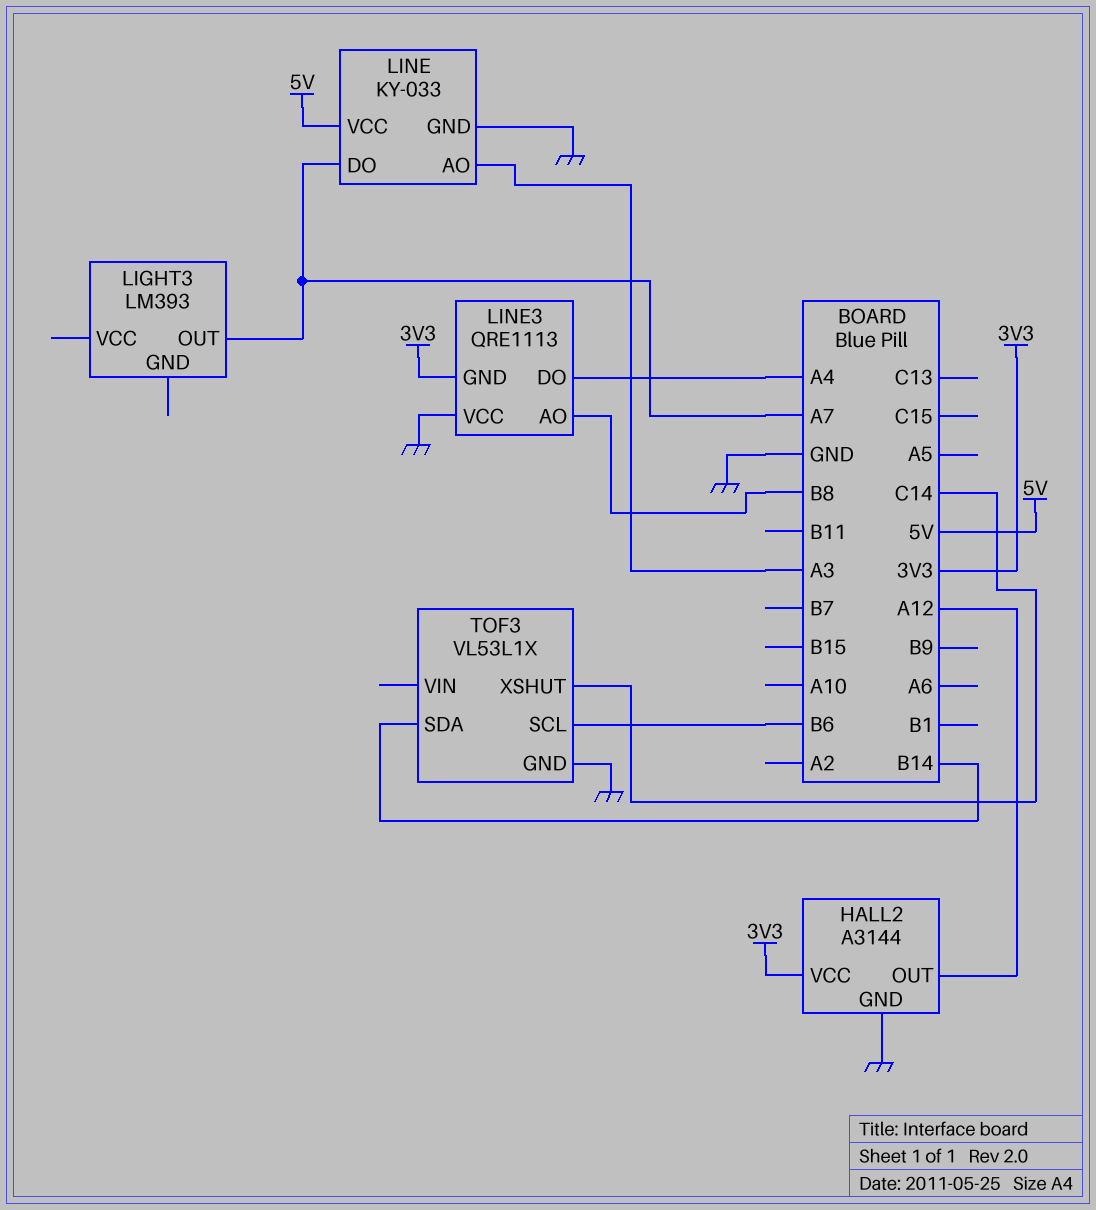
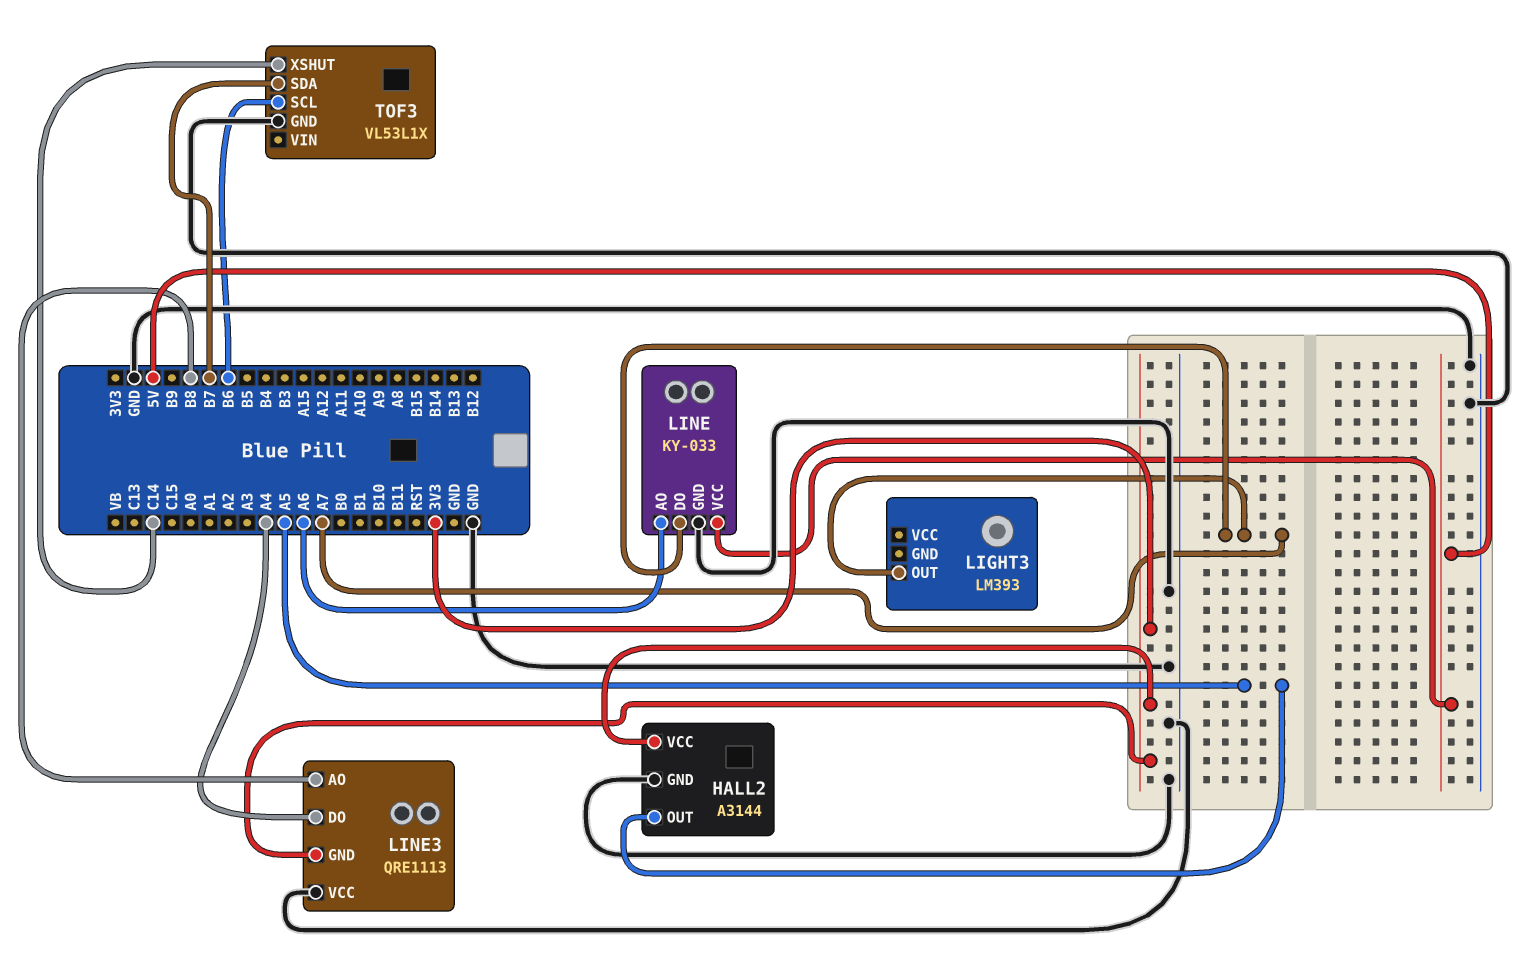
HALL2 pin OUT: A12 -> A5
LINE pin AO: A3 -> A6
TOF3 pin SDA: B14 -> B7

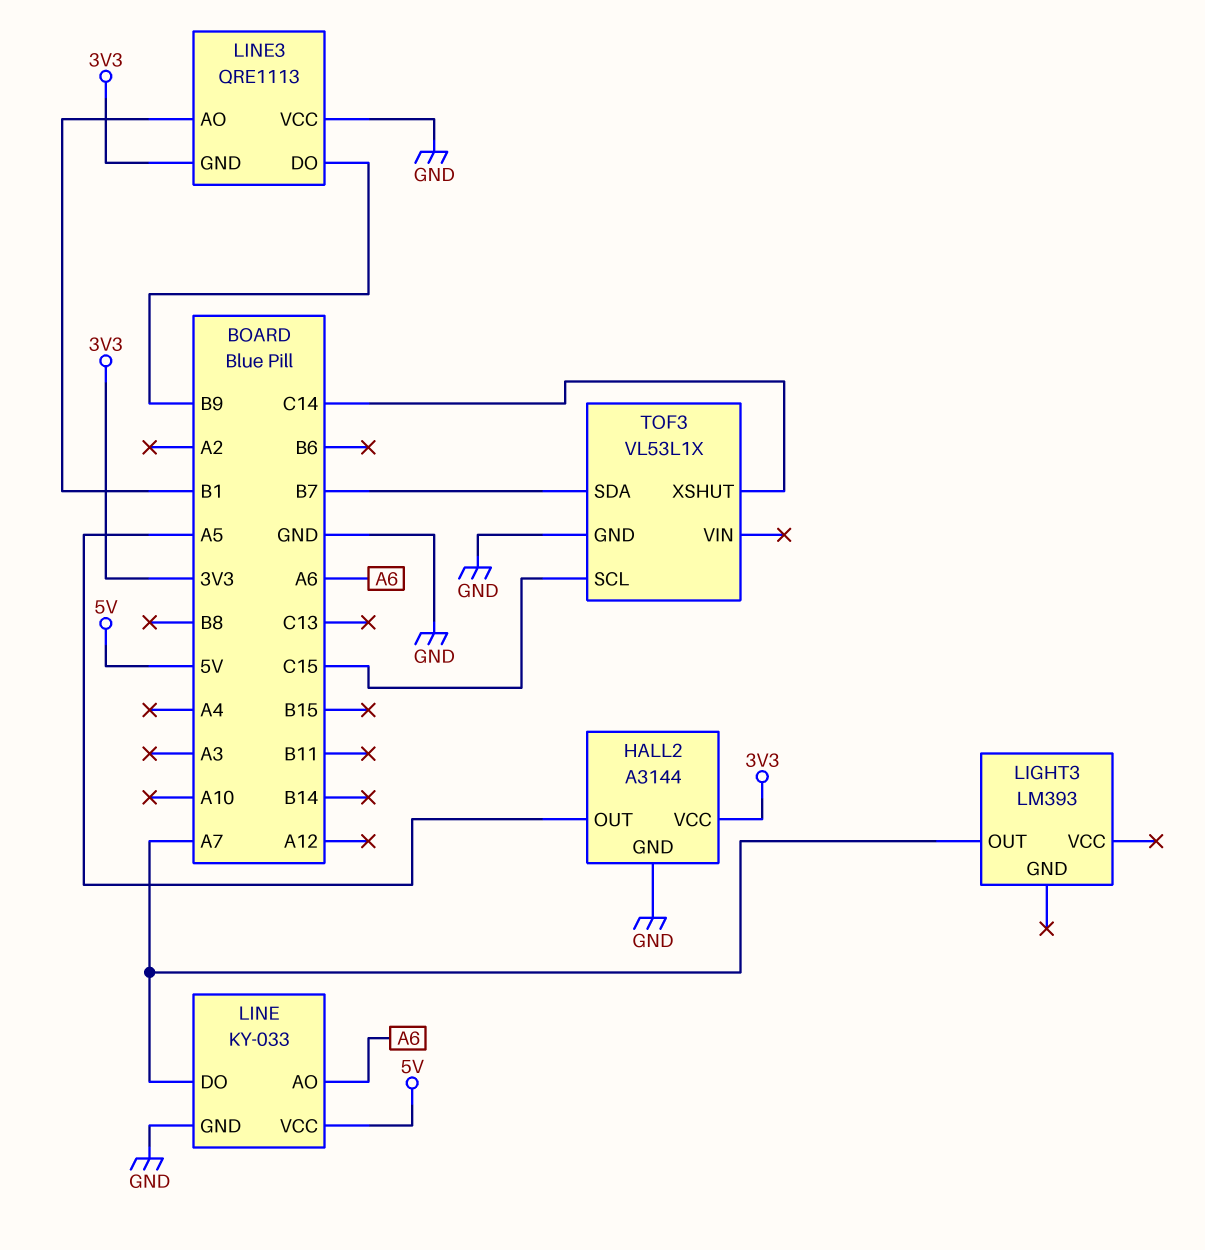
LINE3 pin AO: B8 -> B1
LINE3 pin DO: A4 -> B9
TOF3 pin SCL: B6 -> C15

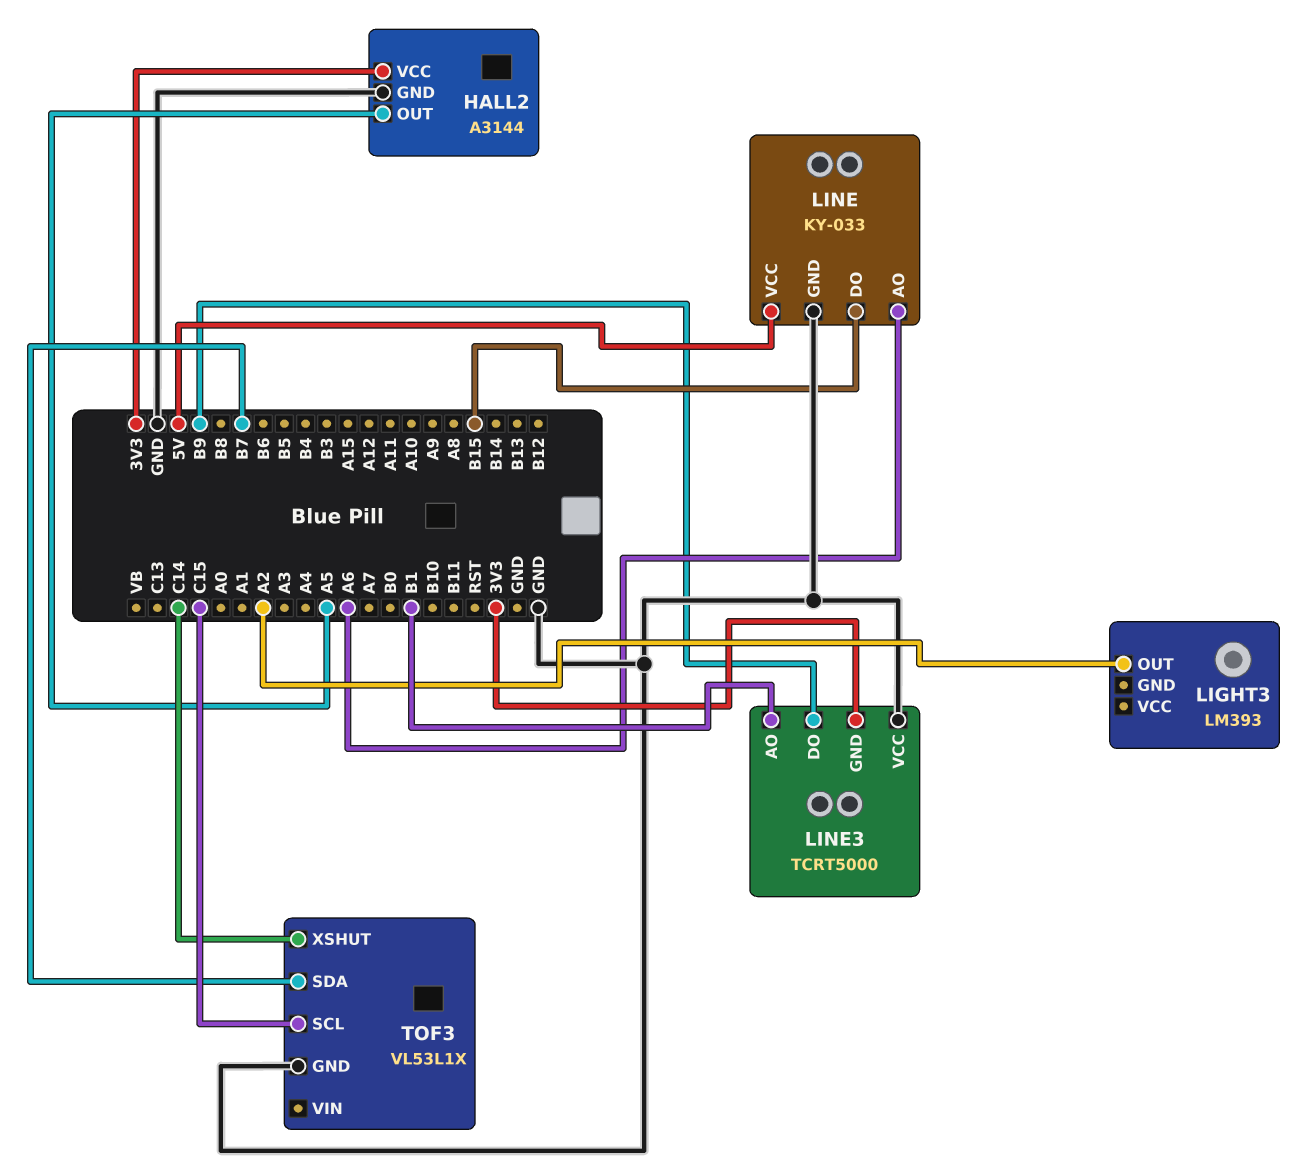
LIGHT3 pin OUT: A7 -> A2
LINE pin DO: A7 -> B15
LINE3: QRE1113 -> TCRT5000

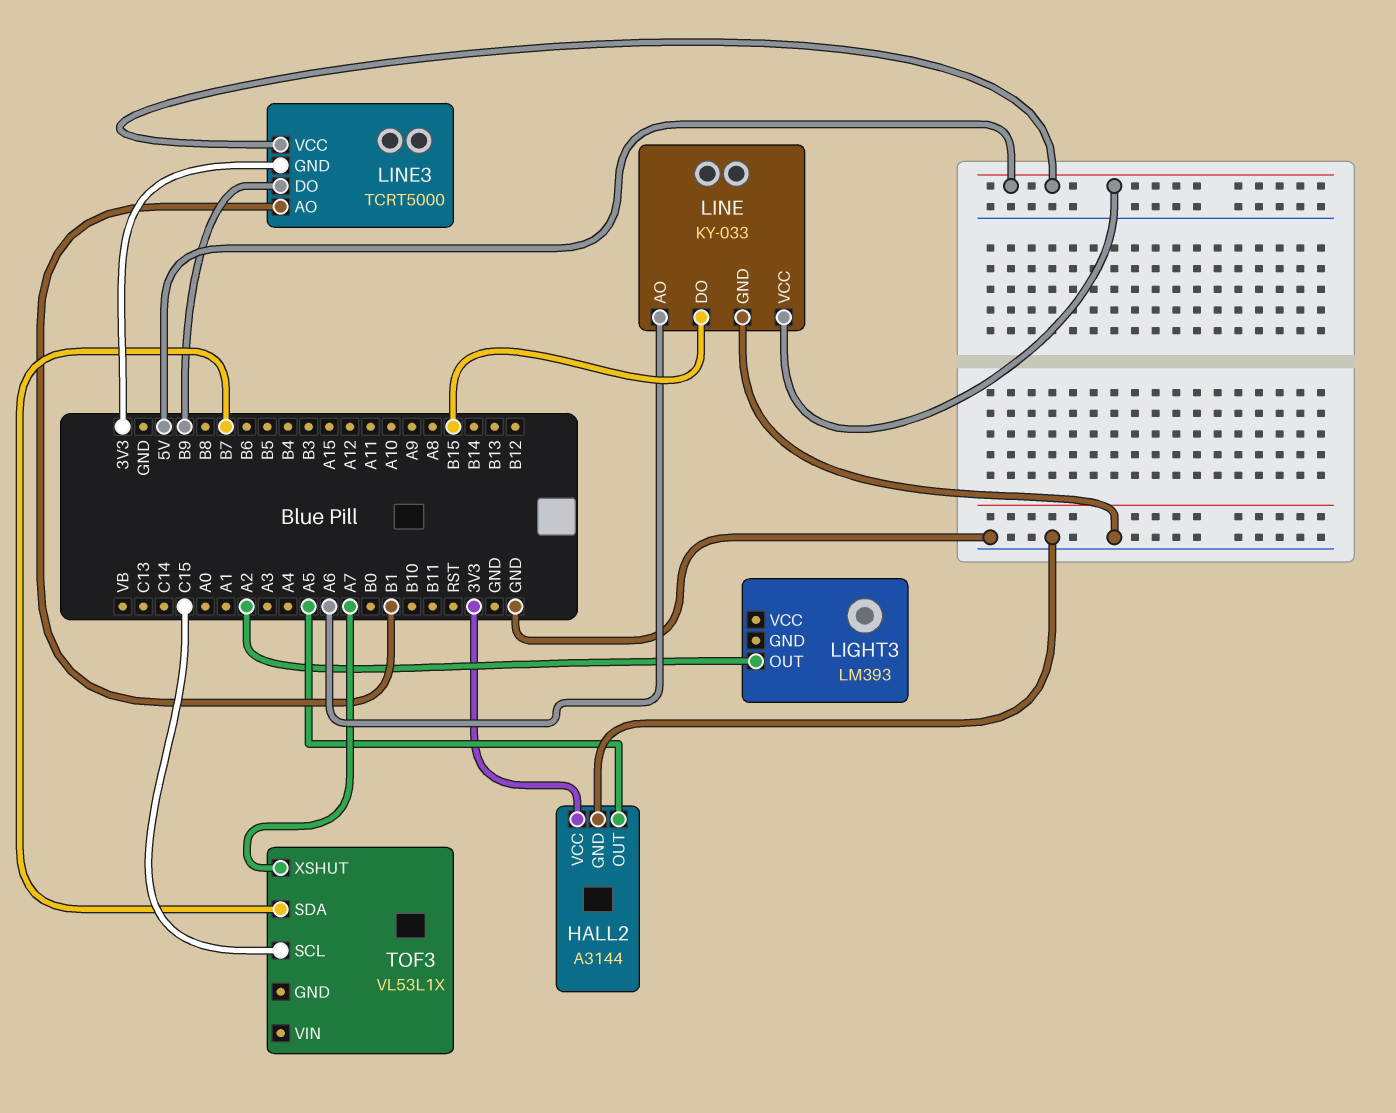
LINE3 pin VCC: GND -> 5V
TOF3 pin GND: GND -> none
TOF3 pin XSHUT: C14 -> A7

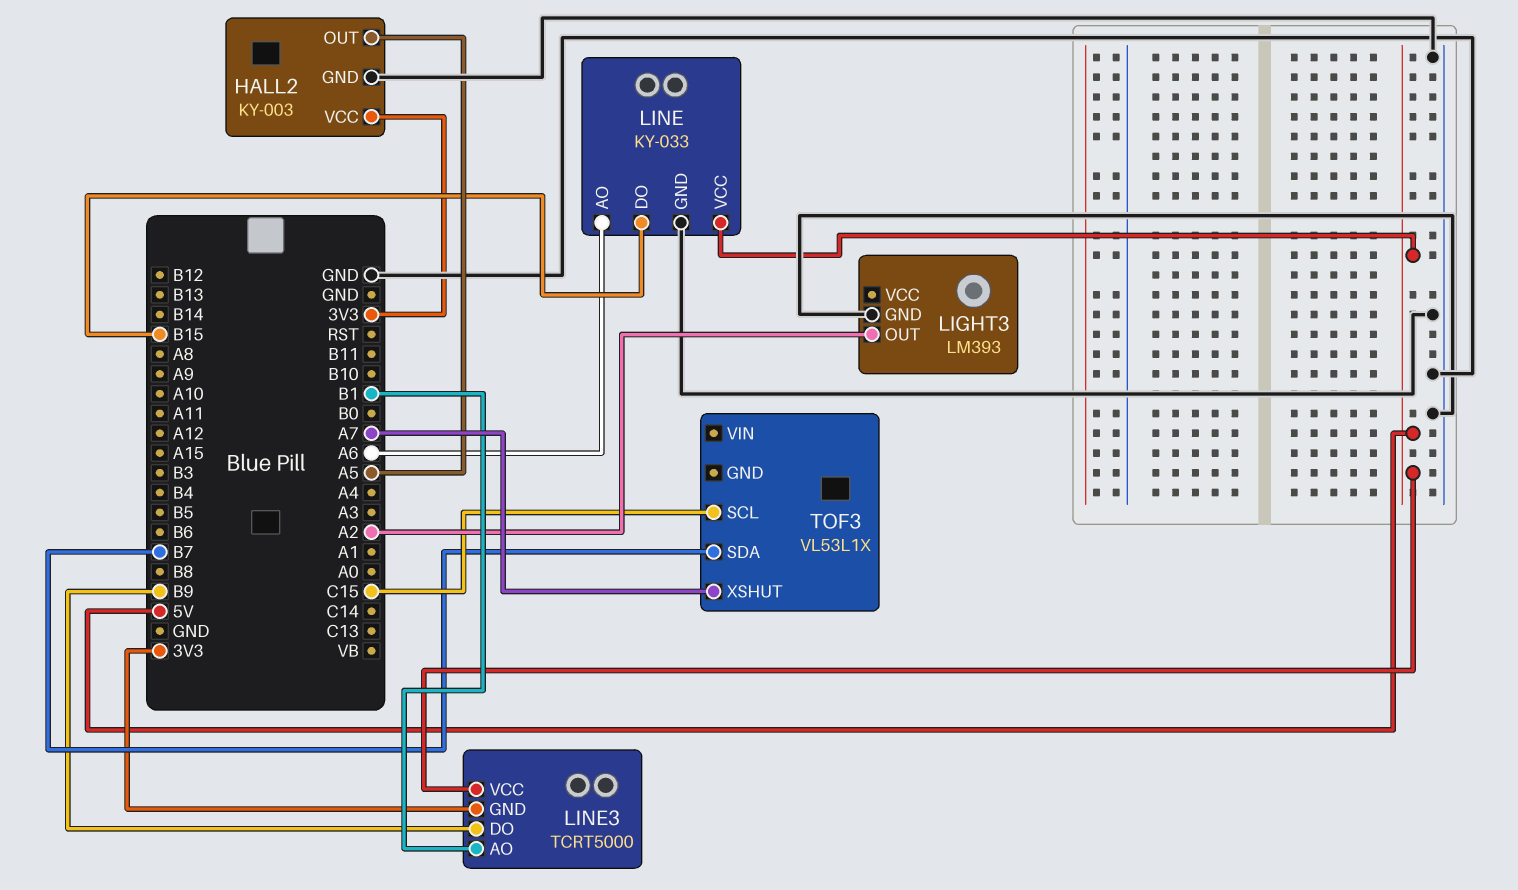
HALL2: A3144 -> KY-003
LIGHT3 pin GND: none -> GND

